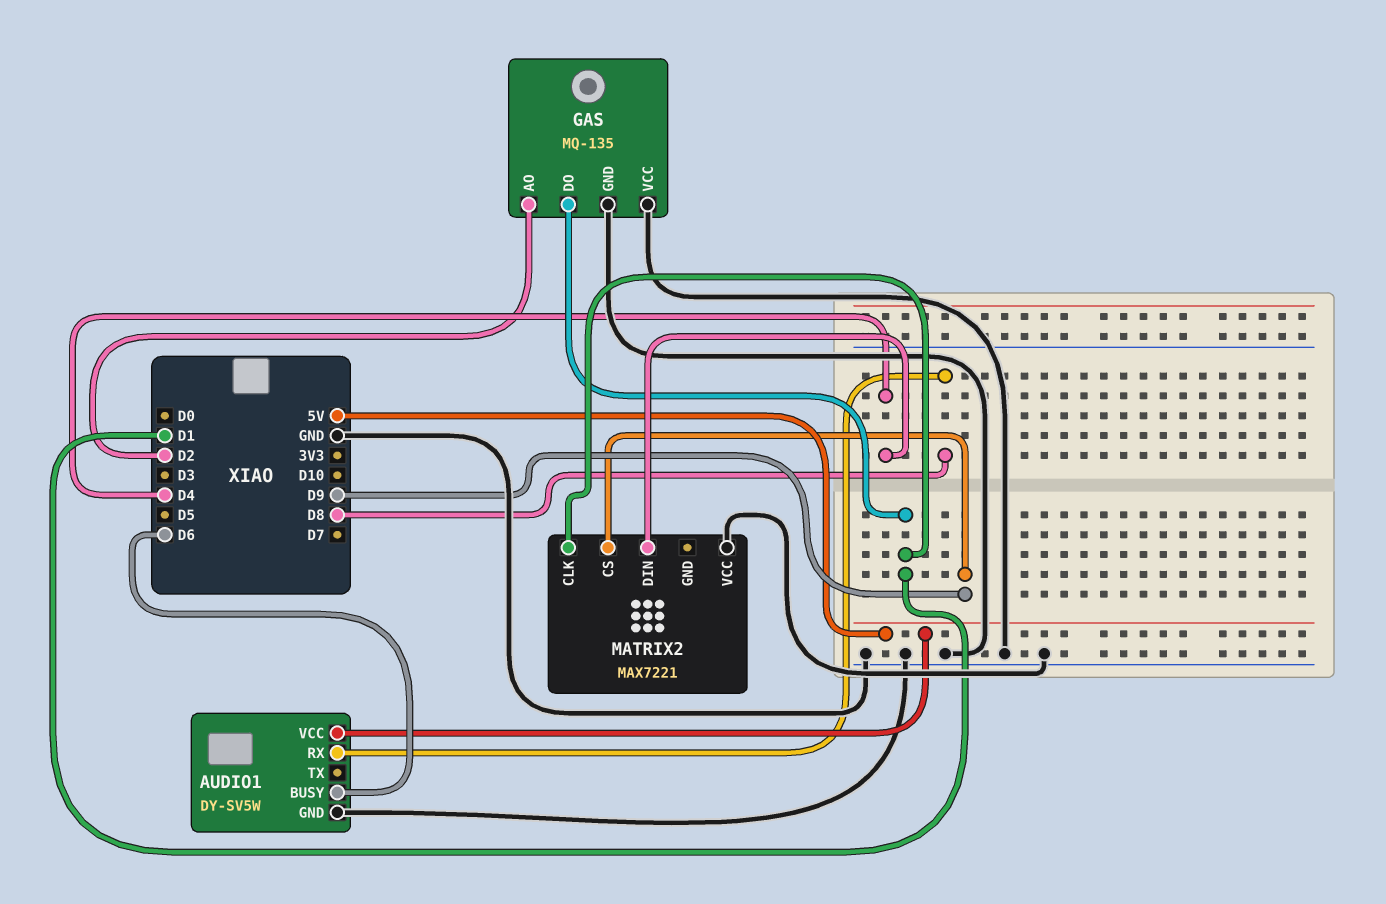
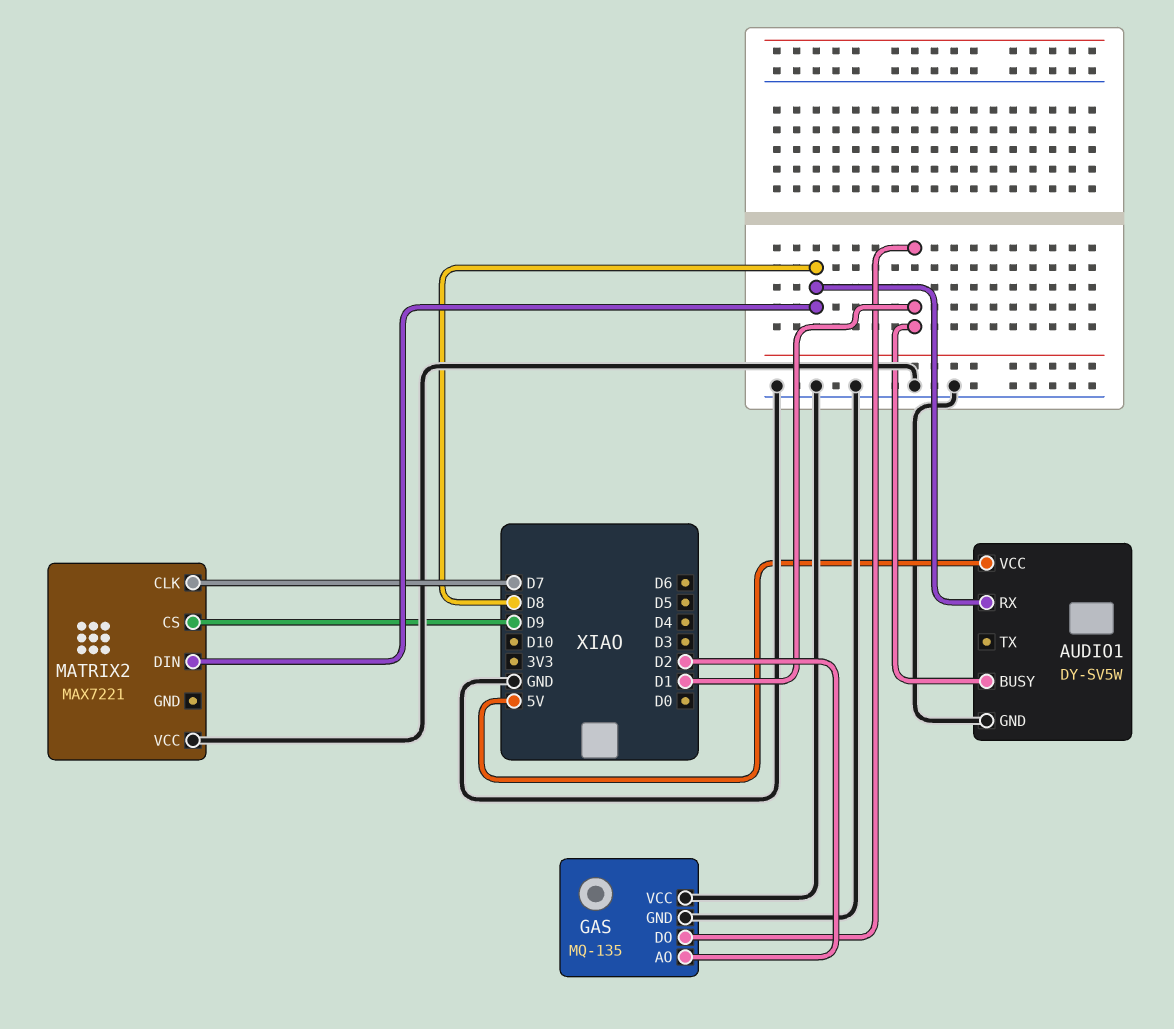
AUDIO1 pin BUSY: D6 -> D1
MATRIX2 pin CLK: D1 -> D7
MATRIX2 pin DIN: D4 -> D8

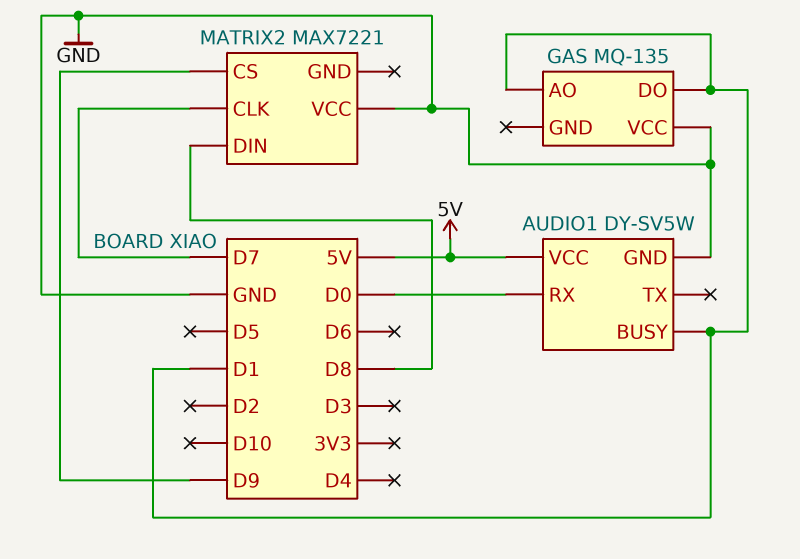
AUDIO1 pin RX: D8 -> D0
GAS pin AO: D2 -> D1
GAS pin GND: GND -> none

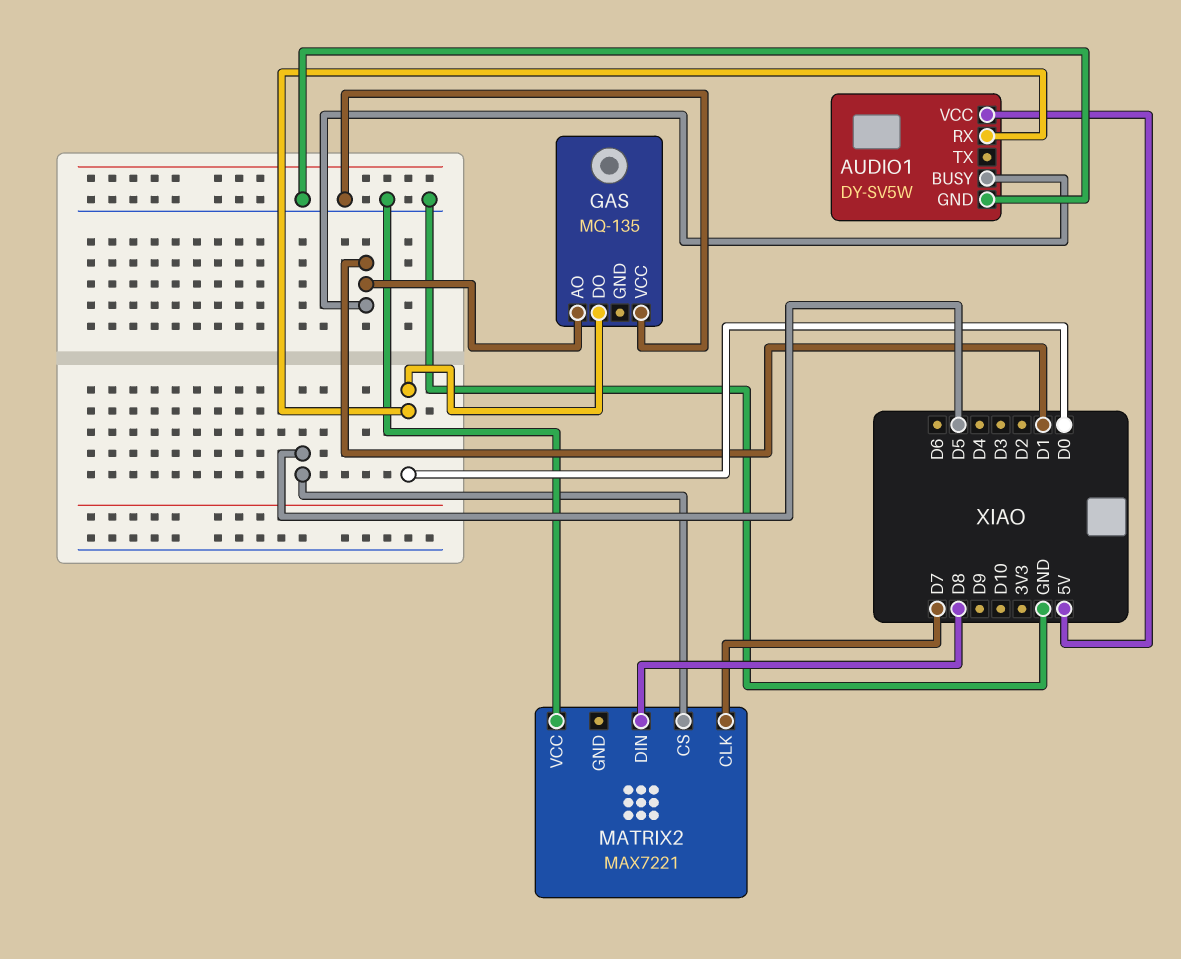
GAS pin DO: D1 -> D0
MATRIX2 pin CS: D9 -> D5

